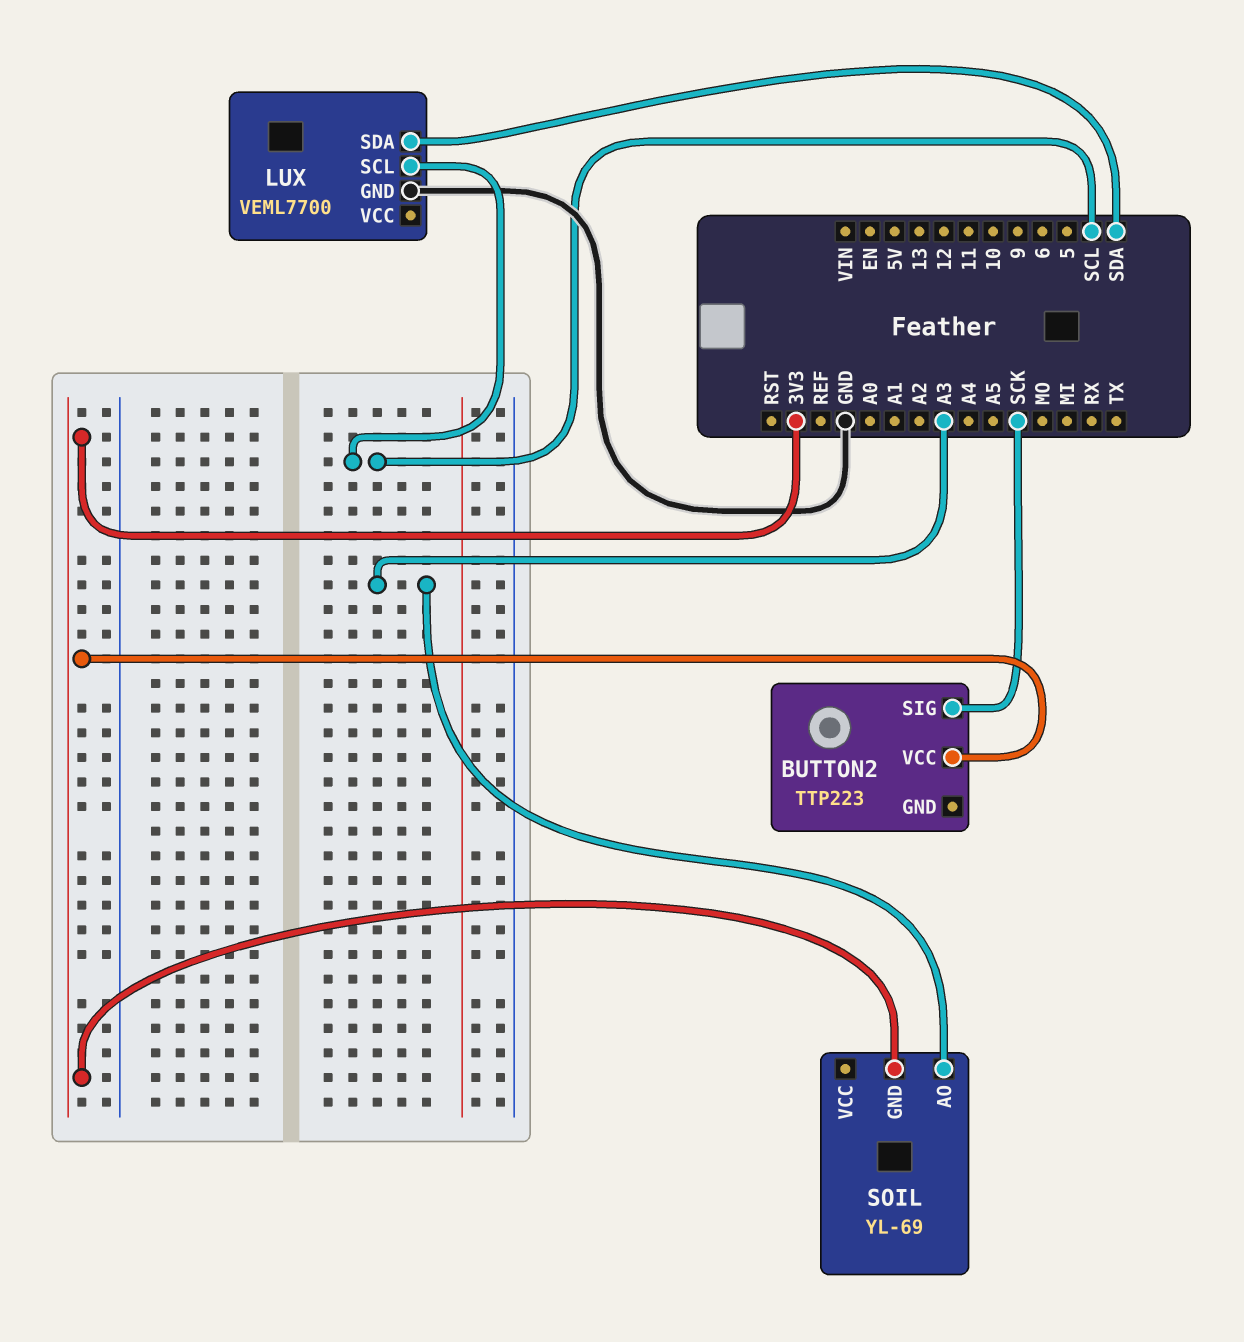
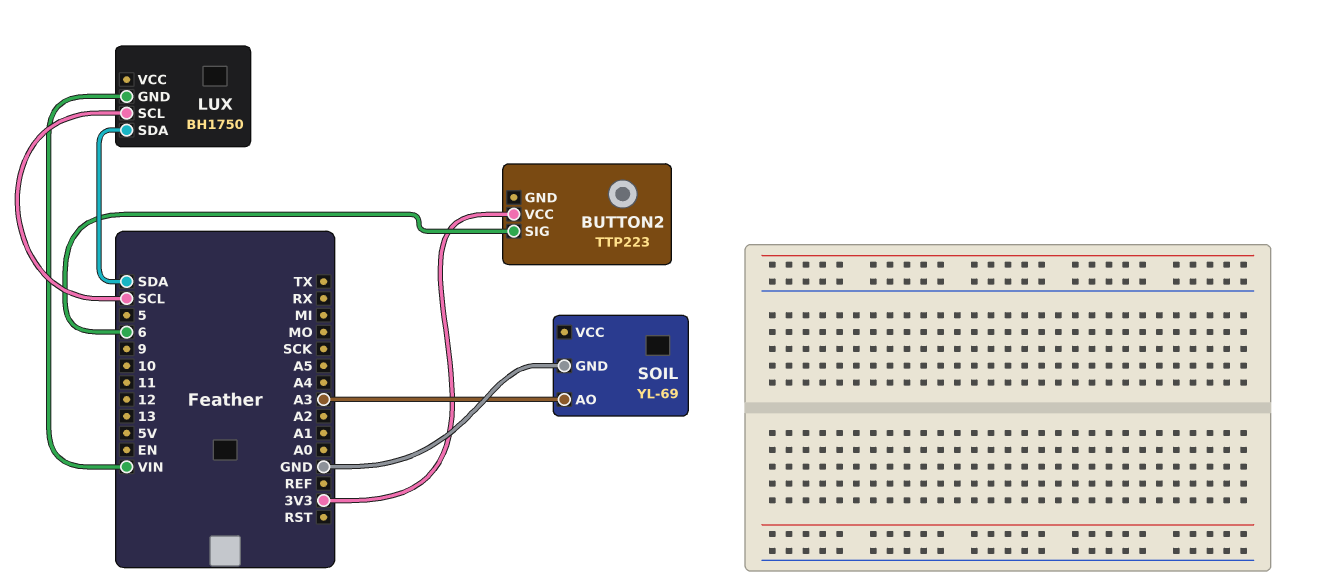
BUTTON2 pin SIG: SCK -> 6
LUX: VEML7700 -> BH1750
LUX pin GND: GND -> VIN
SOIL pin GND: 3V3 -> GND

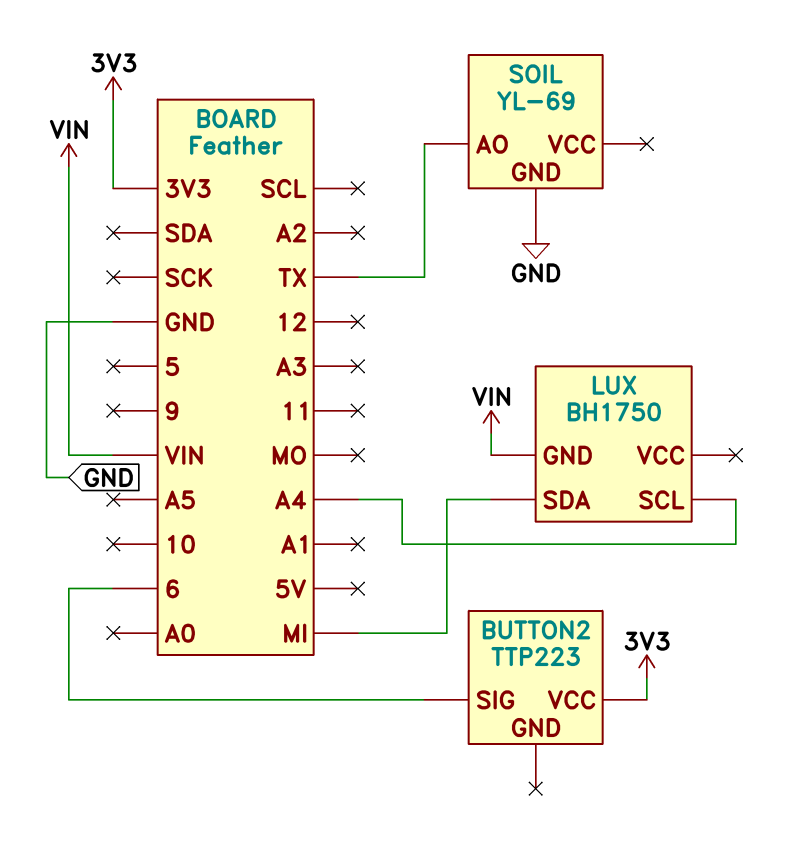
LUX pin SCL: SCL -> A4
LUX pin SDA: SDA -> MI
SOIL pin AO: A3 -> TX

